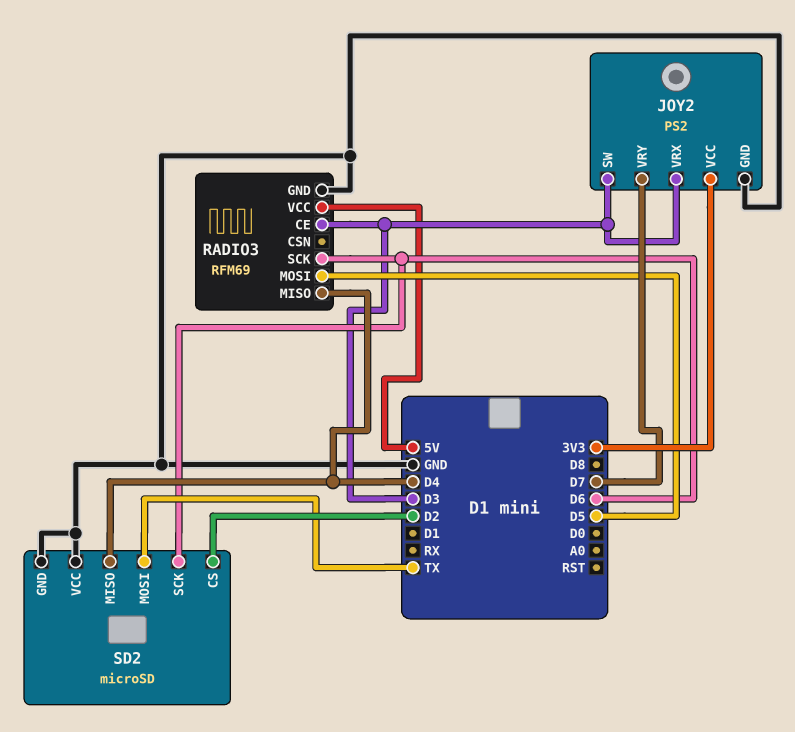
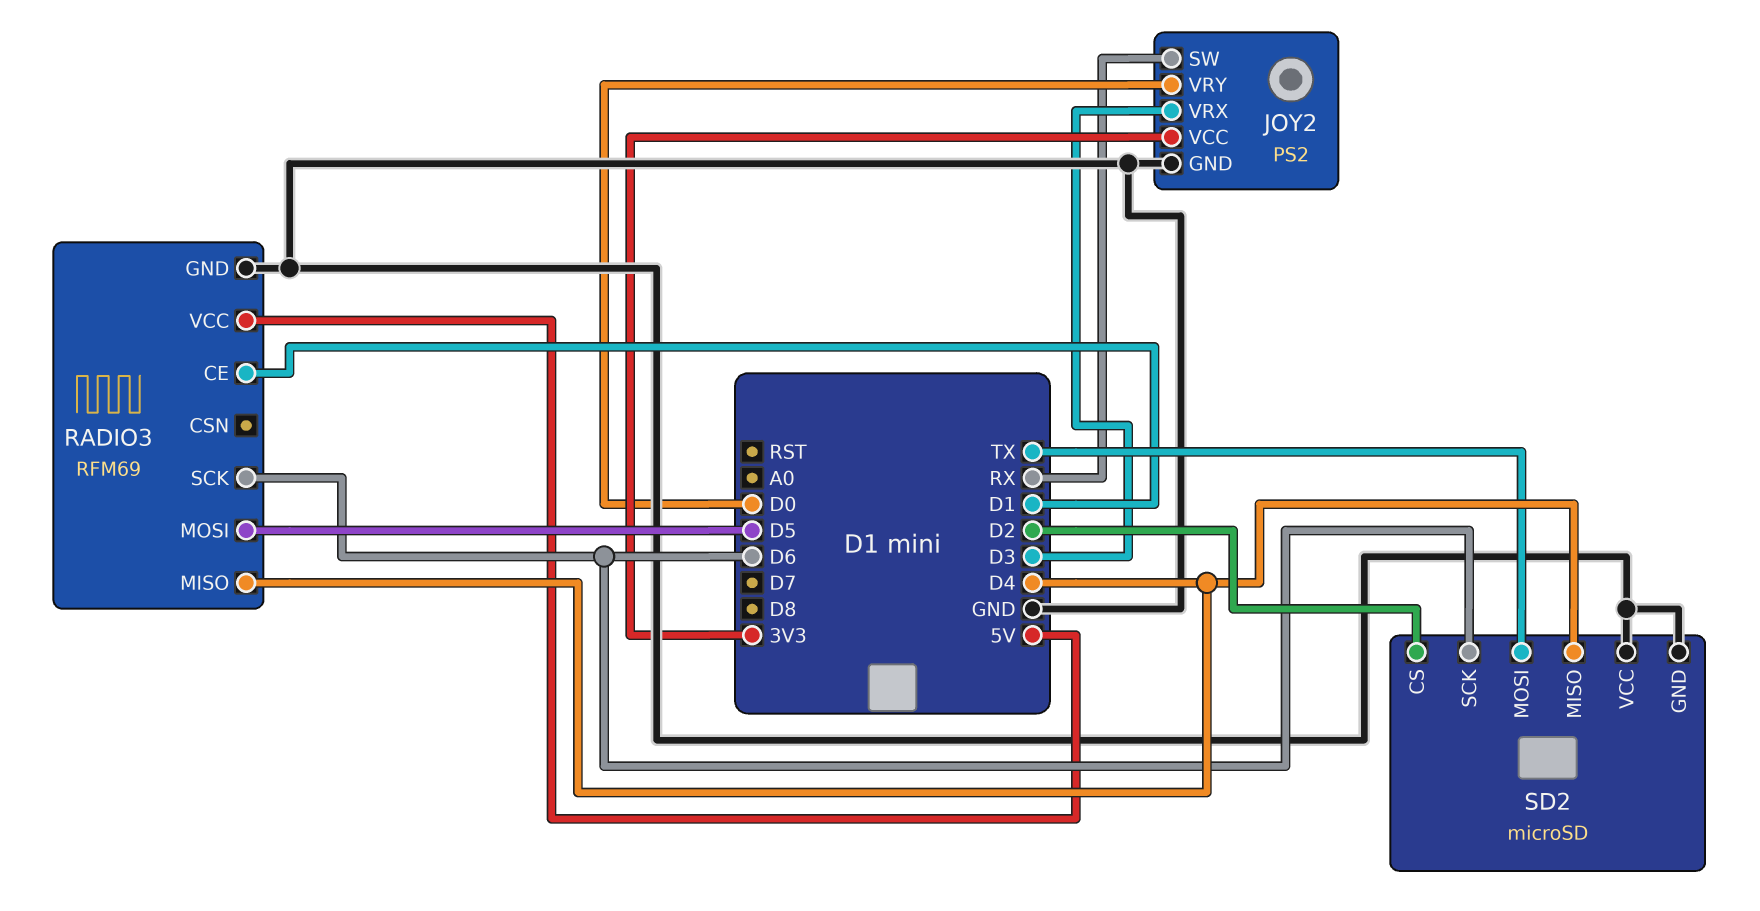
JOY2 pin SW: D3 -> RX
JOY2 pin VRY: D7 -> D0
RADIO3 pin CE: D3 -> D1

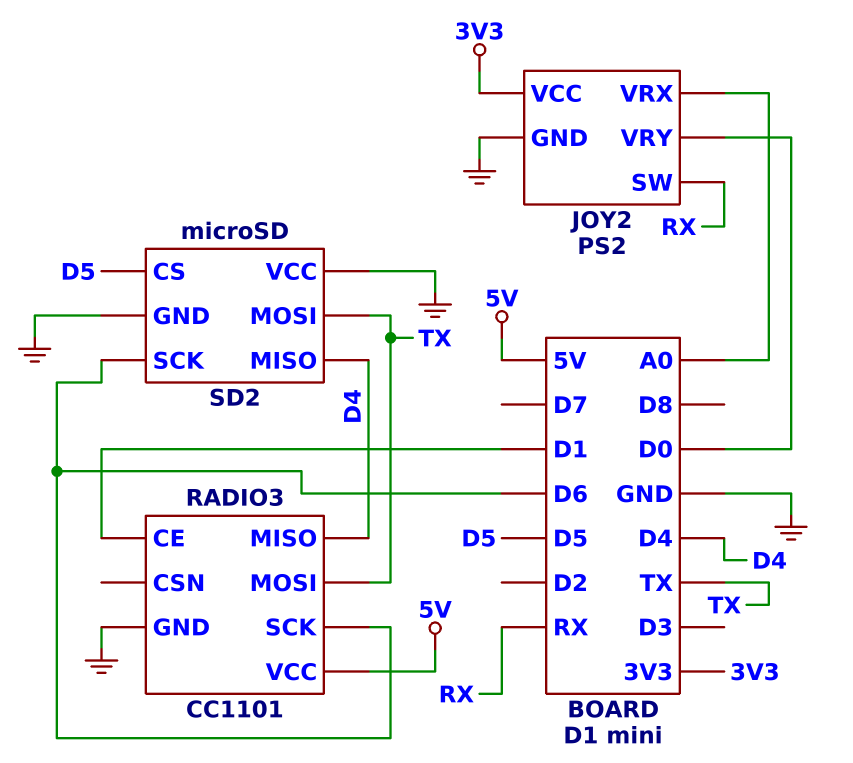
JOY2 pin VRX: D3 -> A0
RADIO3: RFM69 -> CC1101
RADIO3 pin MOSI: D5 -> TX
SD2 pin CS: D2 -> D5

